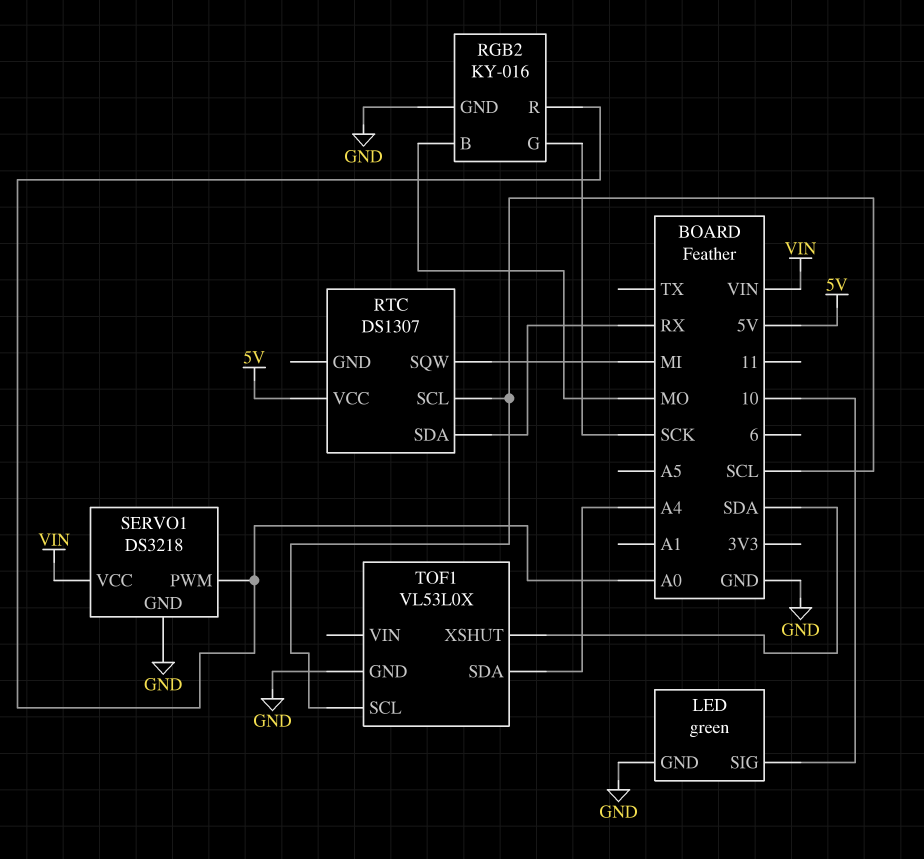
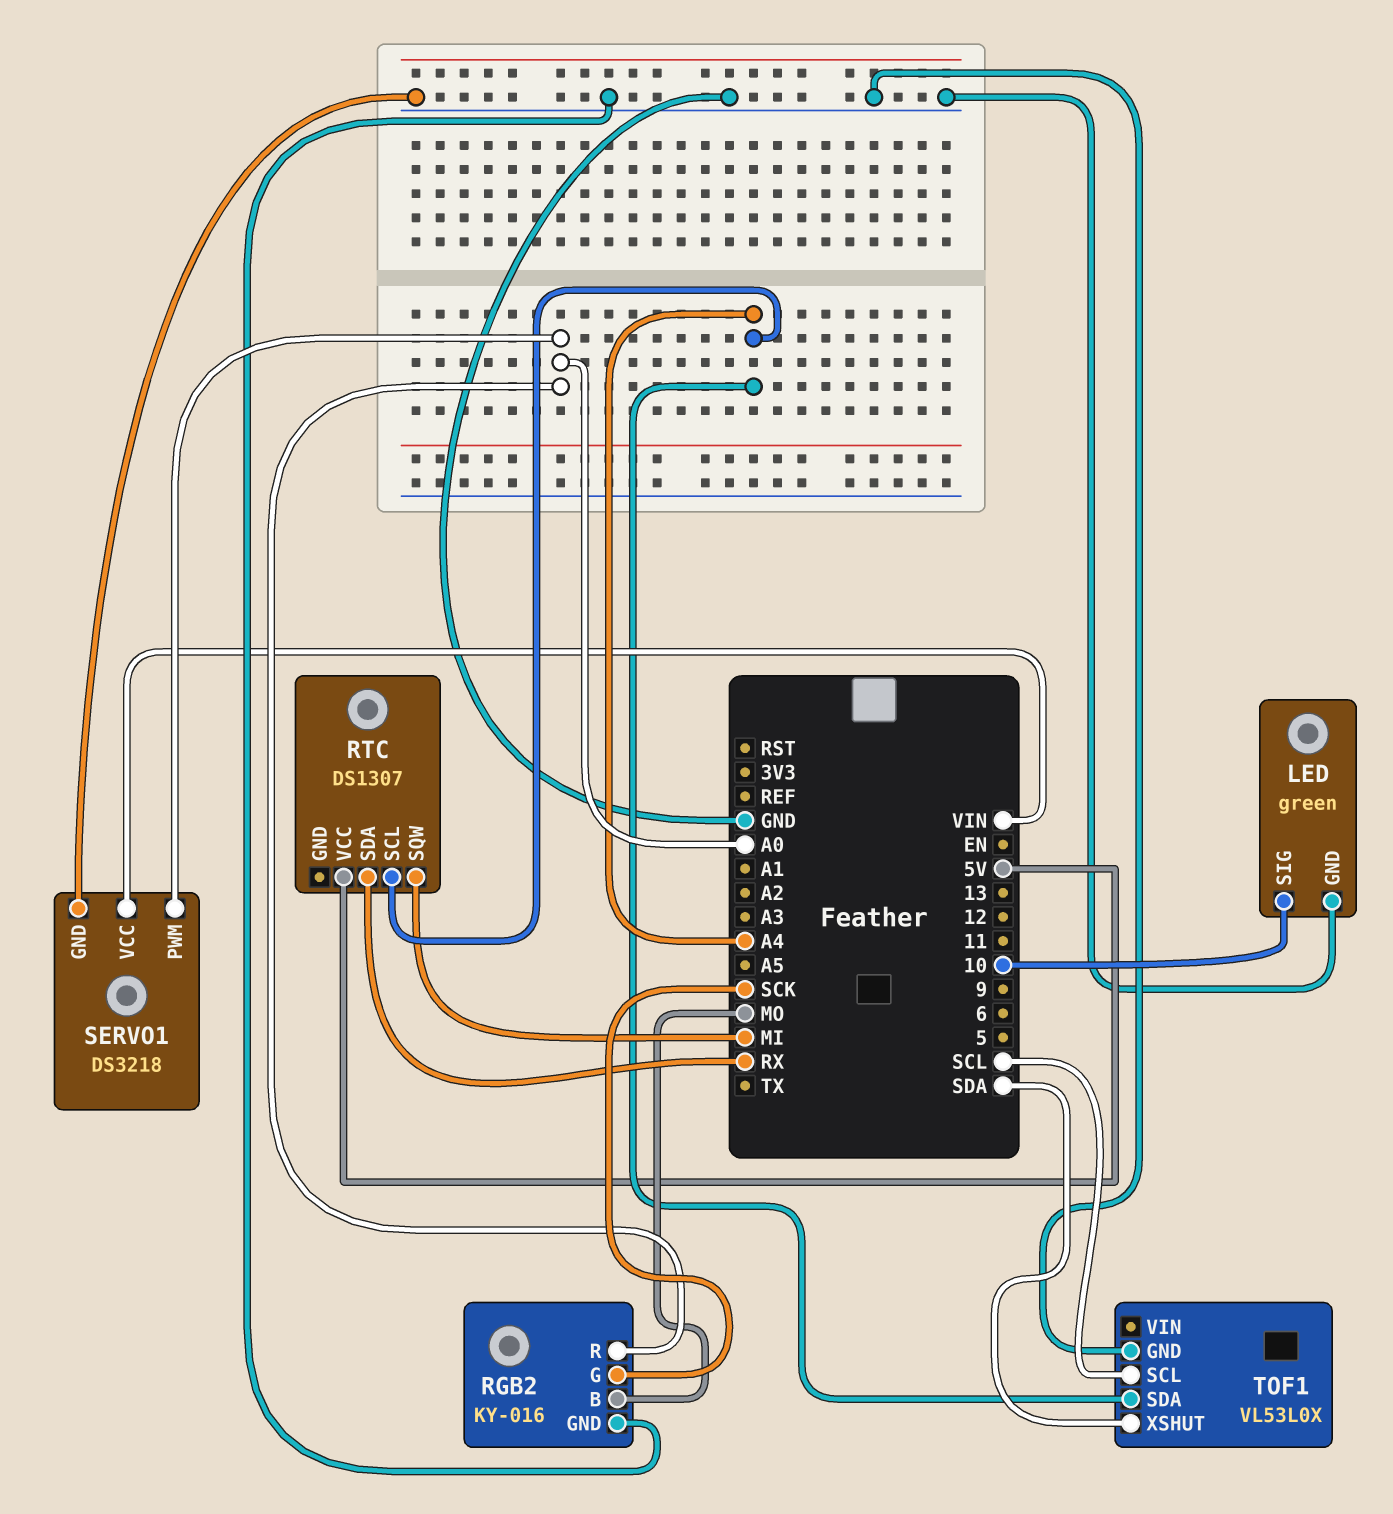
RTC pin SCL: SCL -> A4

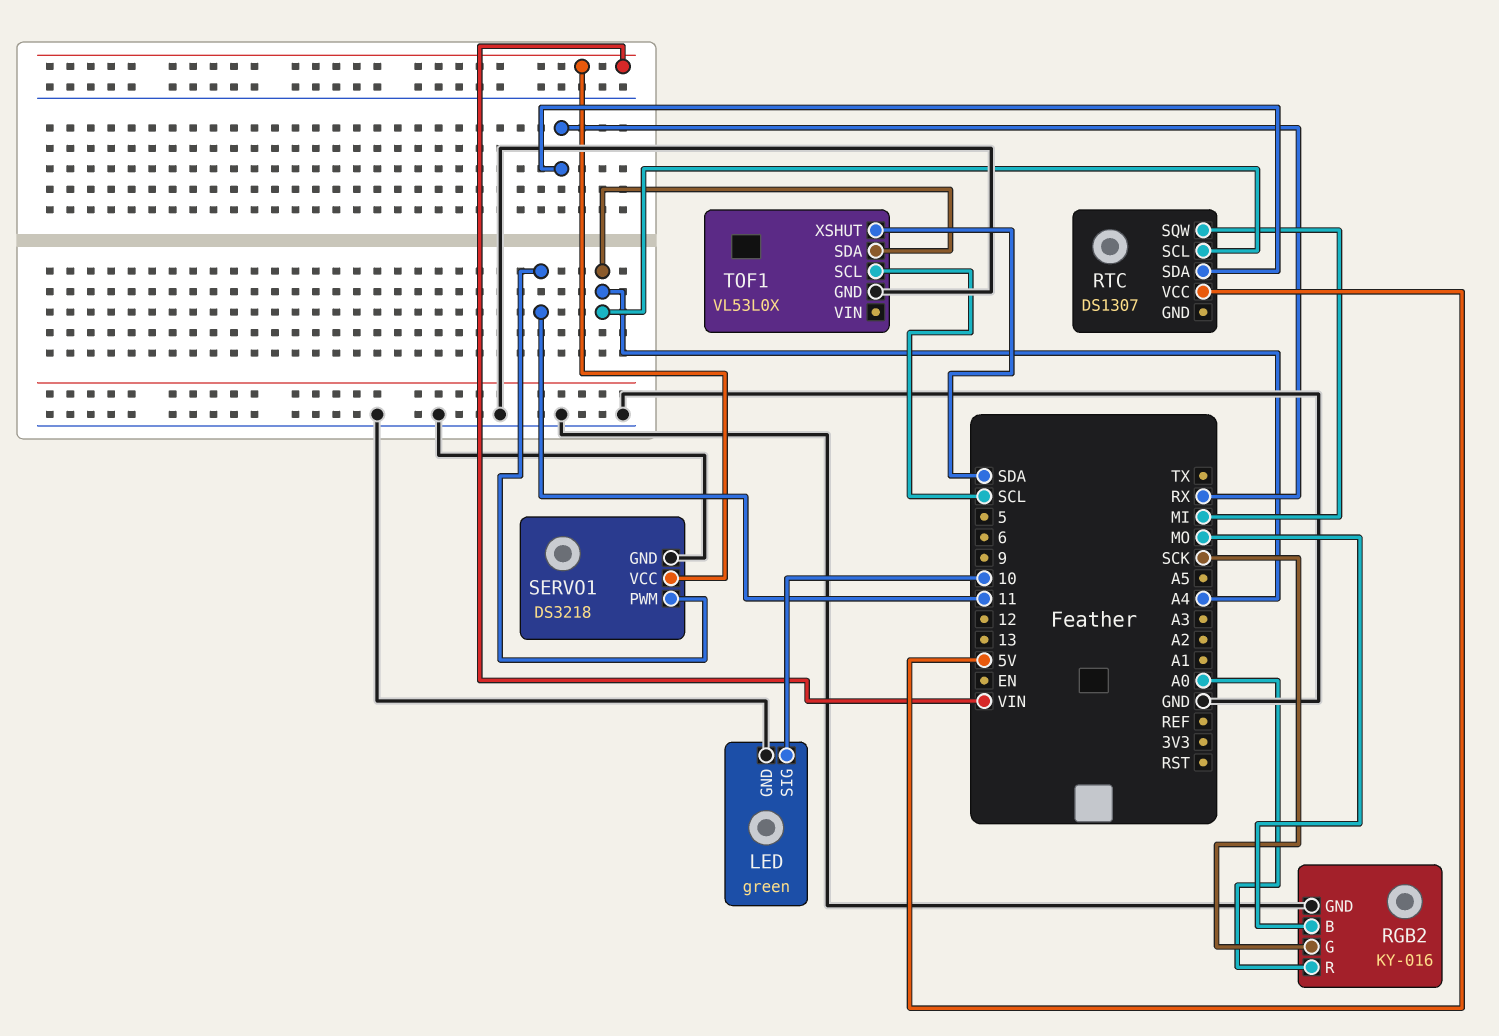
SERVO1 pin PWM: A0 -> 11

